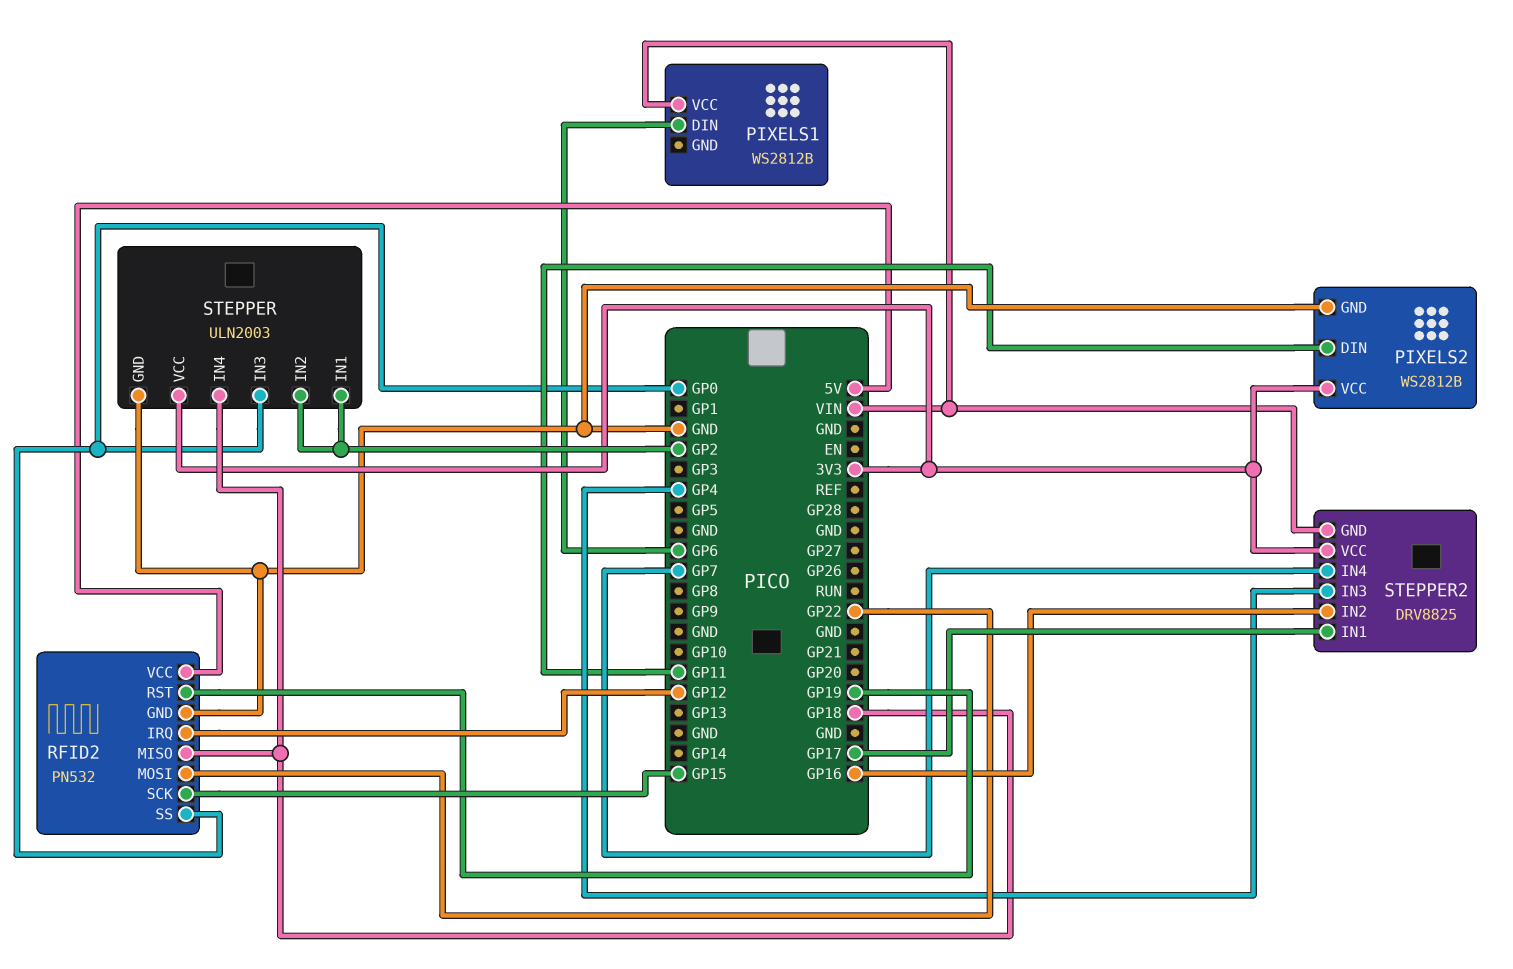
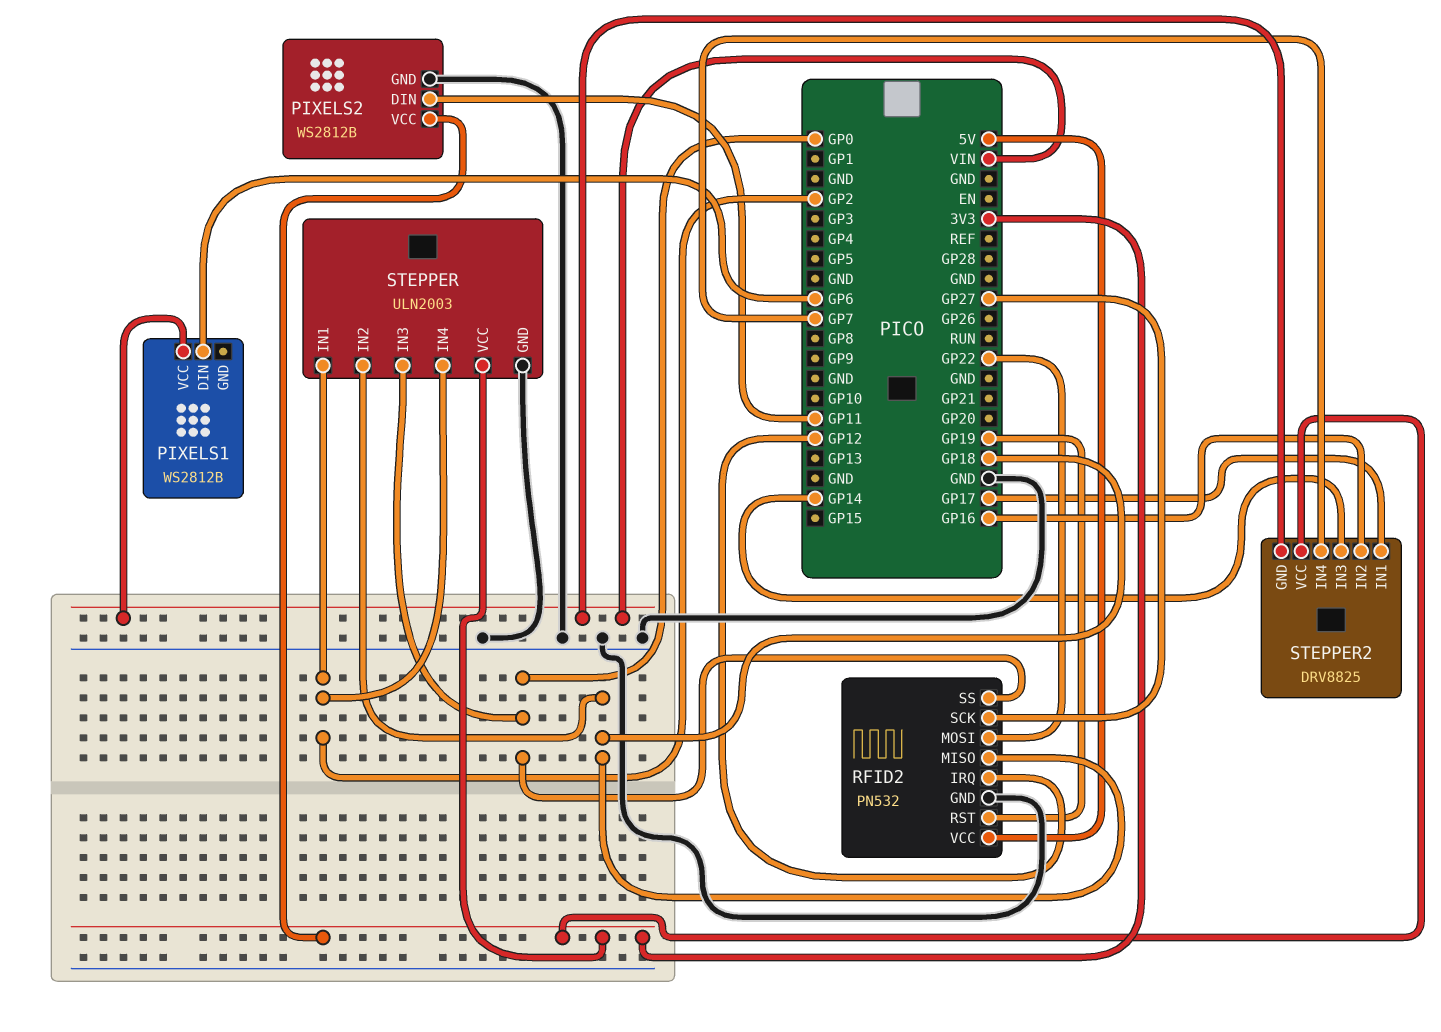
RFID2 pin SCK: GP15 -> GP27
STEPPER pin IN2: GP2 -> GP18
STEPPER pin IN4: GP18 -> GP2
STEPPER2 pin IN3: GP4 -> GP14

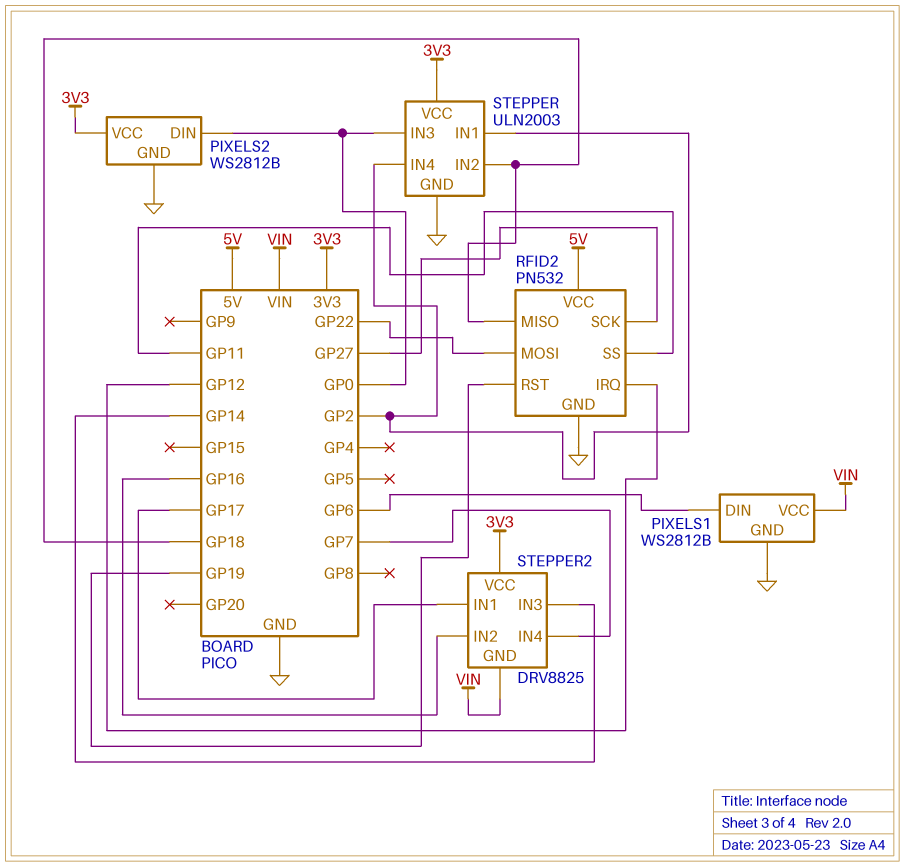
PIXELS1 pin GND: none -> GND
PIXELS2 pin DIN: GP11 -> GP0
RFID2 pin SS: GP0 -> GP11

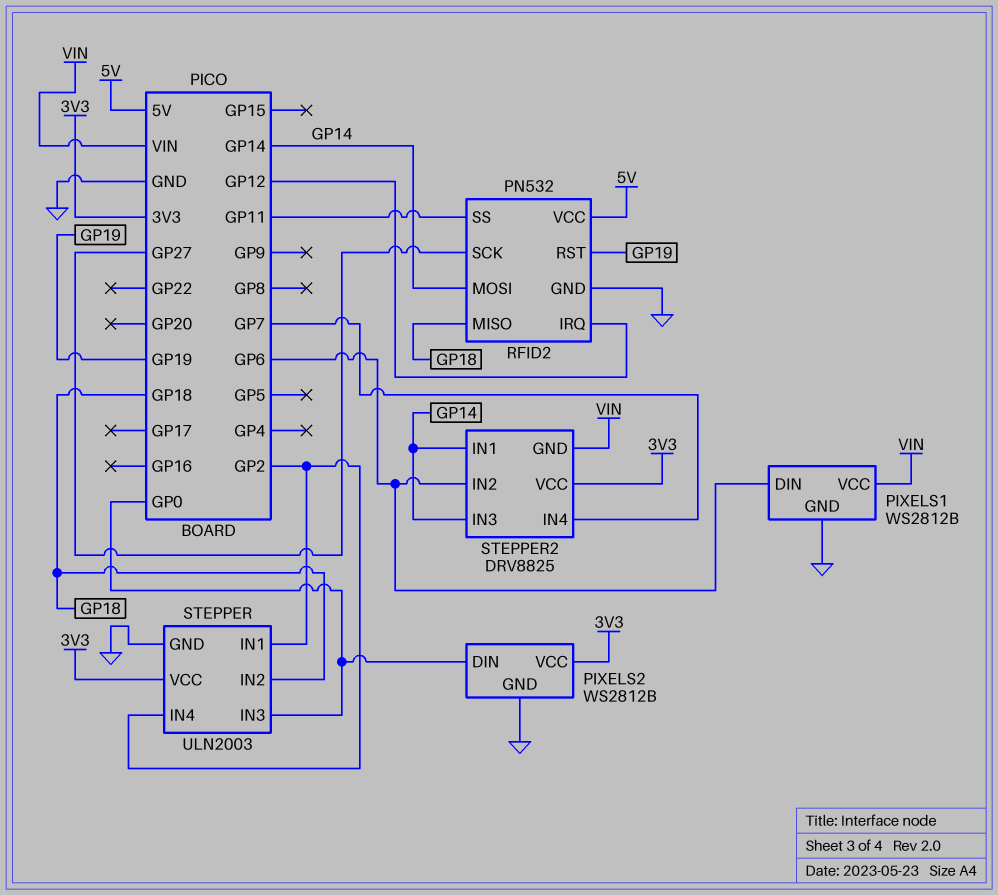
RFID2 pin MOSI: GP22 -> GP14
STEPPER2 pin IN1: GP17 -> GP14
STEPPER2 pin IN2: GP16 -> GP6

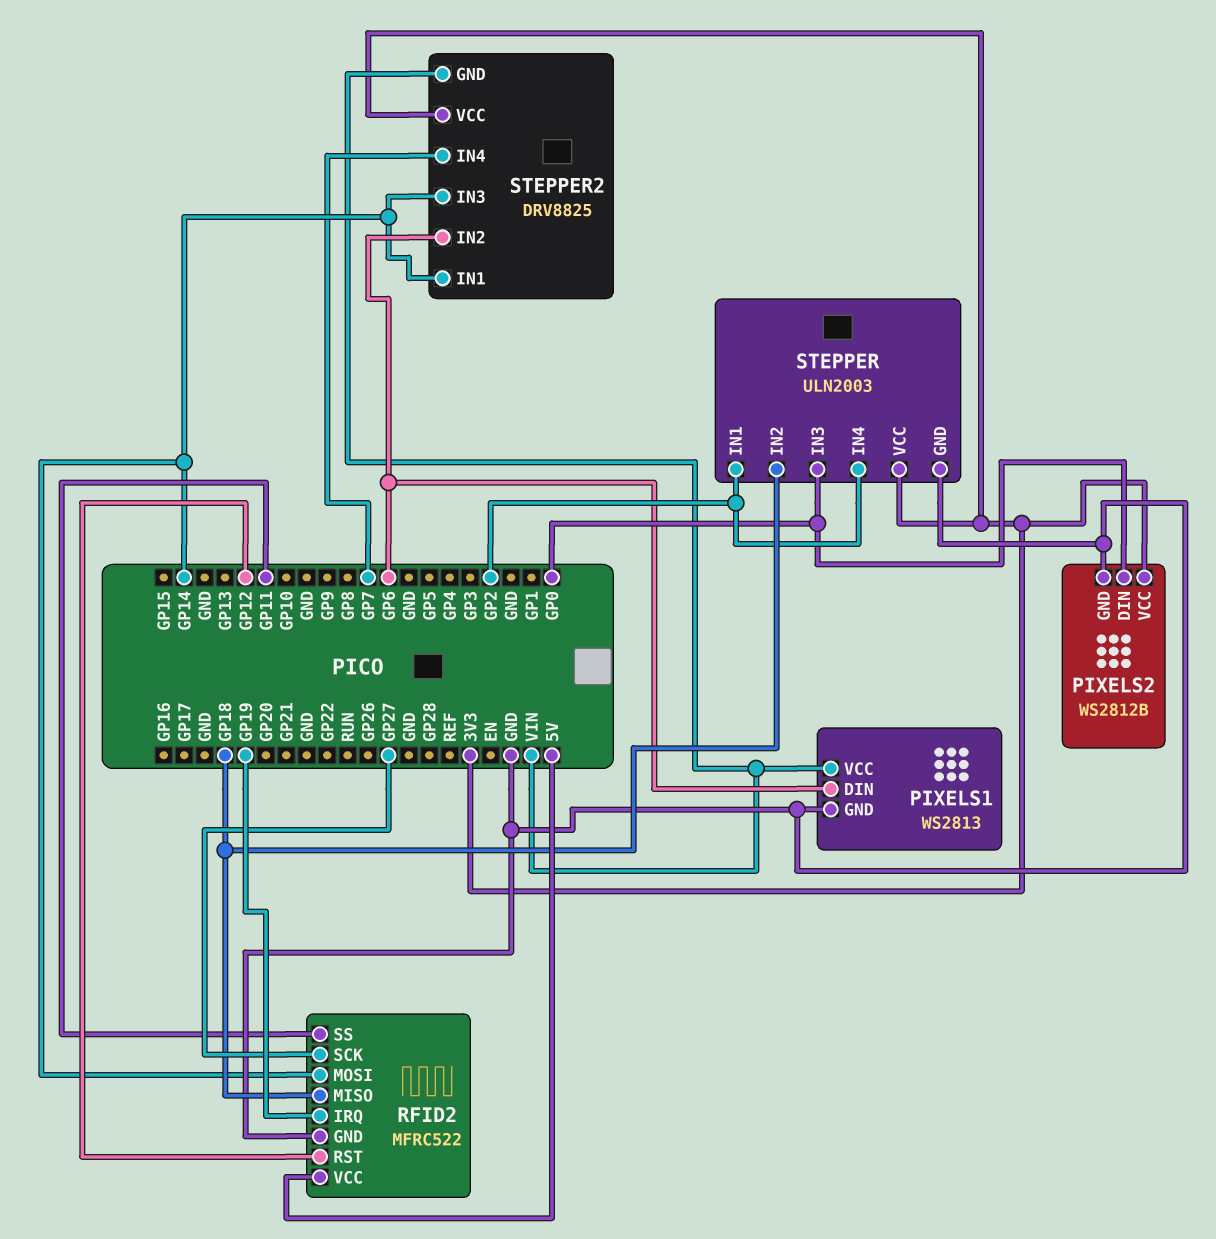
PIXELS1: WS2812B -> WS2813
RFID2: PN532 -> MFRC522
RFID2 pin IRQ: GP12 -> GP19
RFID2 pin RST: GP19 -> GP12

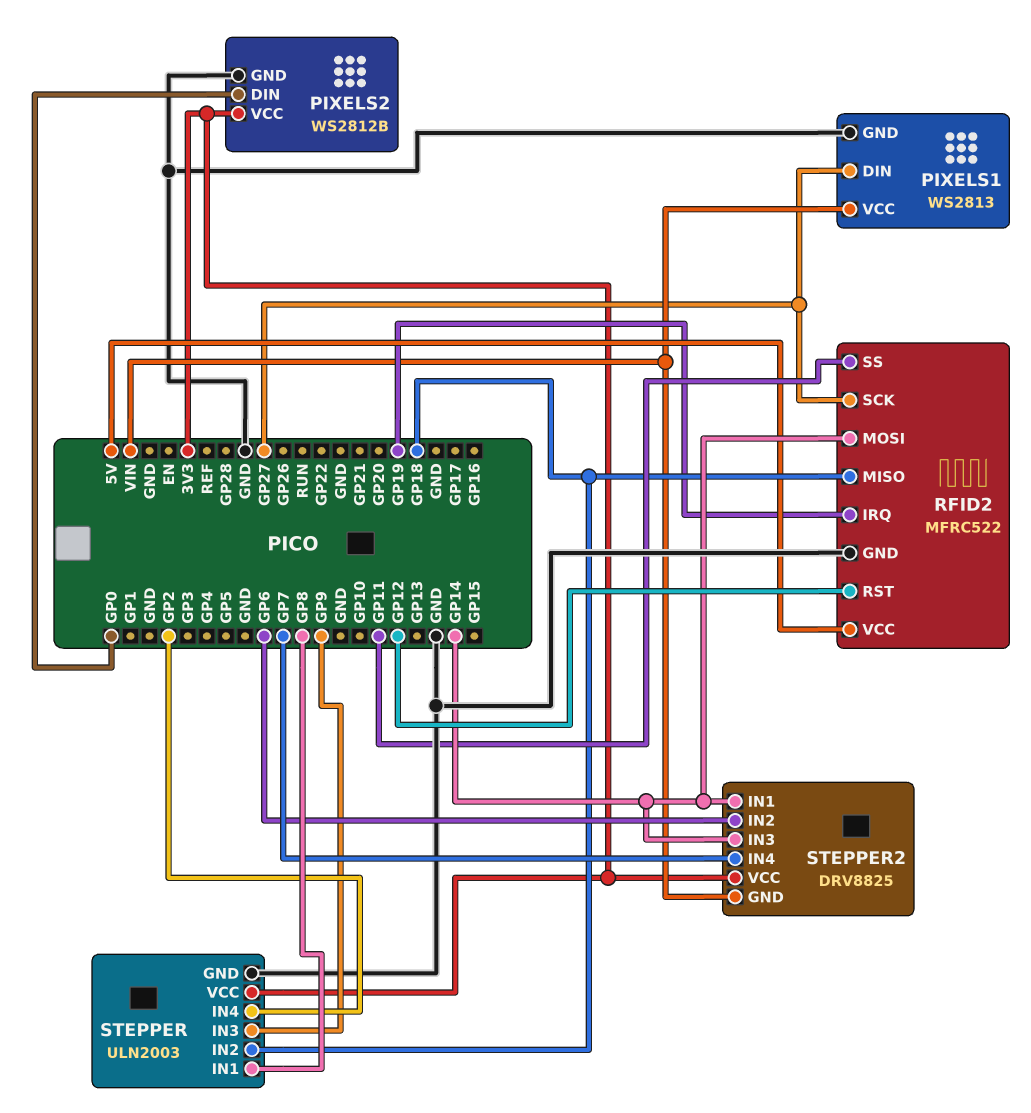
PIXELS1 pin DIN: GP6 -> GP27
STEPPER pin IN1: GP2 -> GP8
STEPPER pin IN3: GP0 -> GP9

